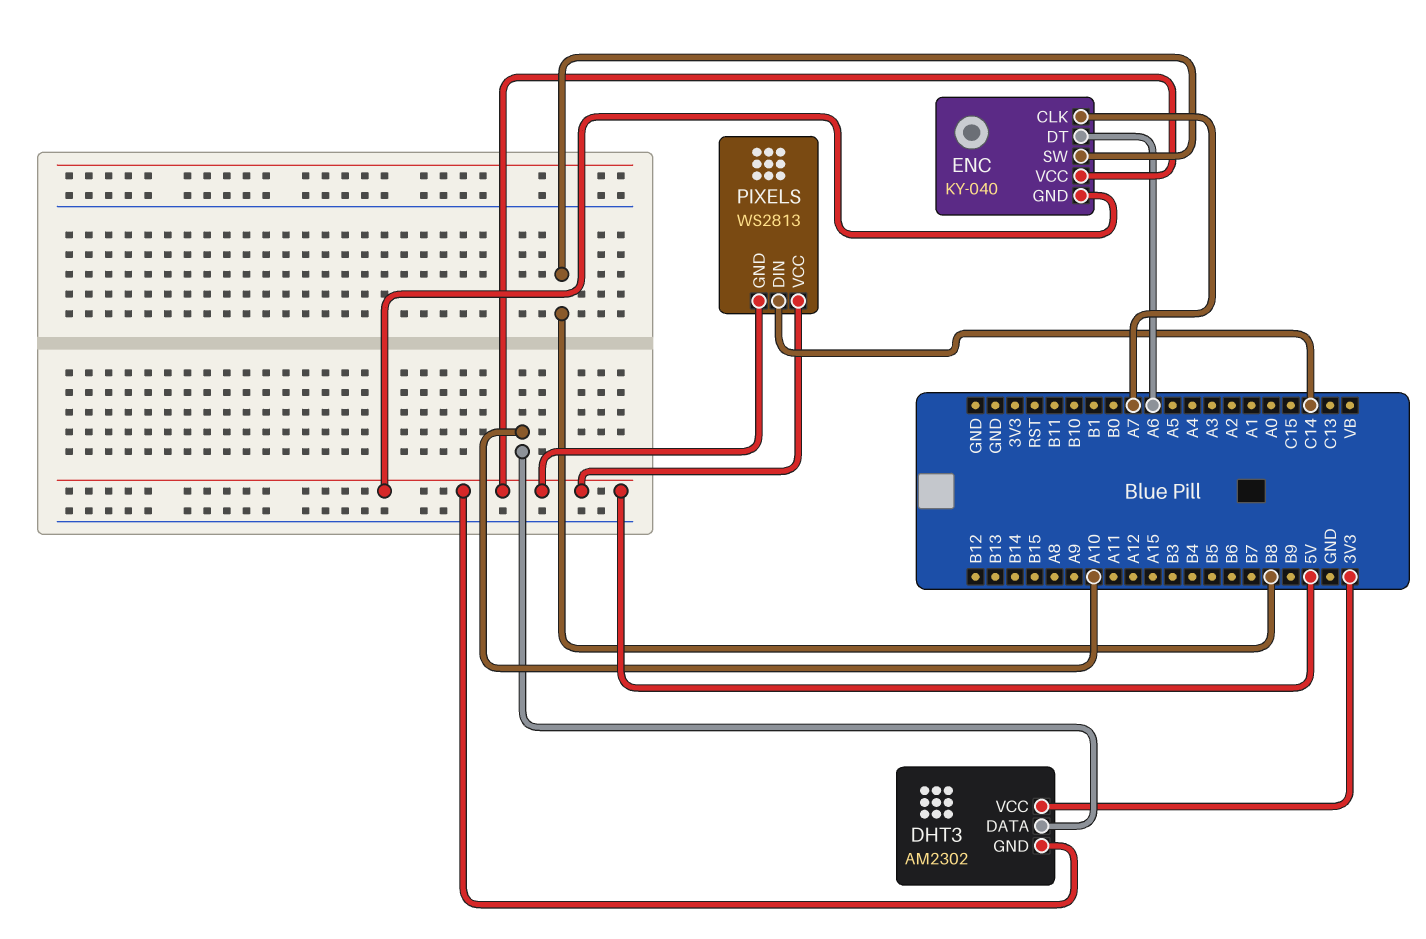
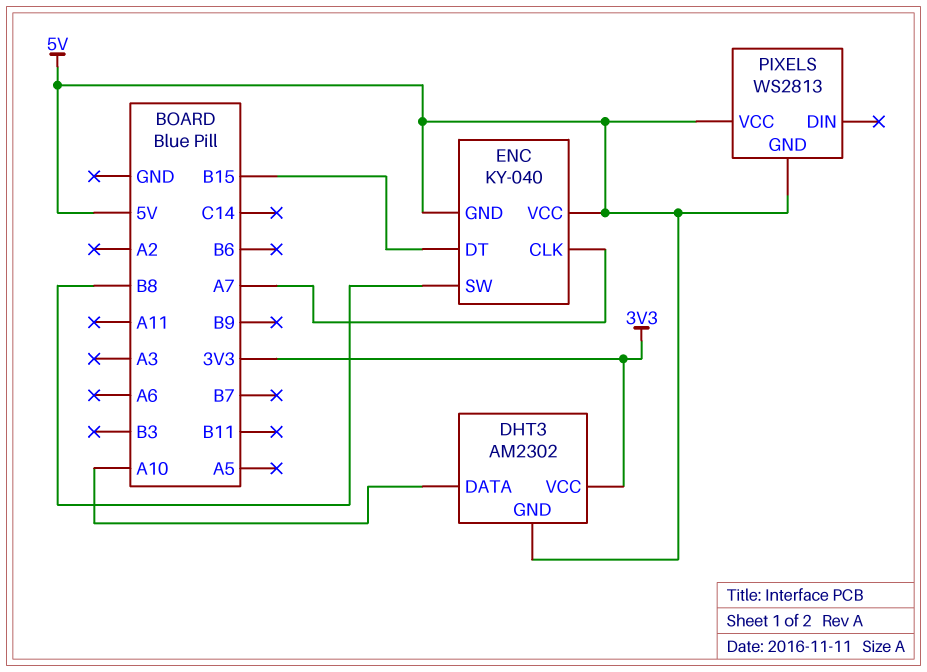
ENC pin DT: A6 -> B15
PIXELS pin DIN: C14 -> none

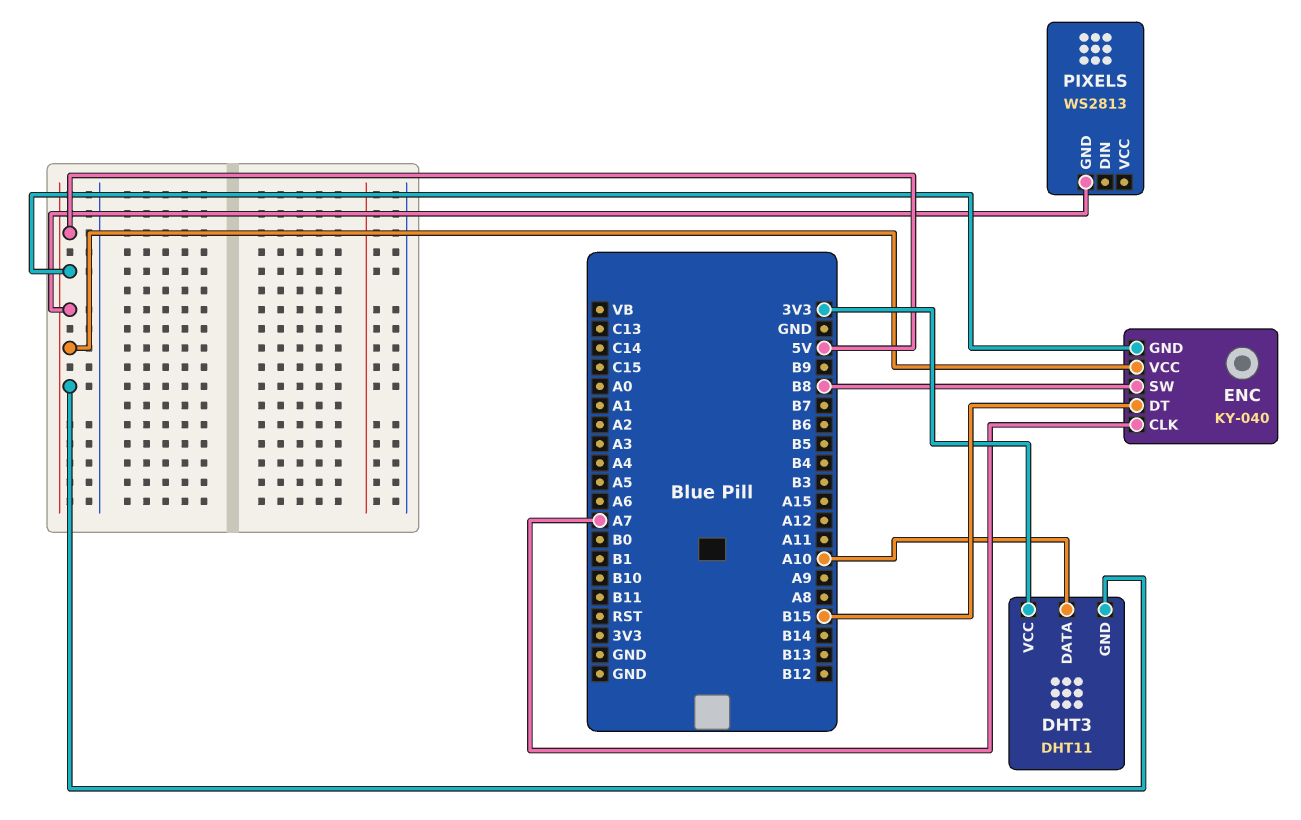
DHT3: AM2302 -> DHT11
PIXELS pin VCC: 5V -> none

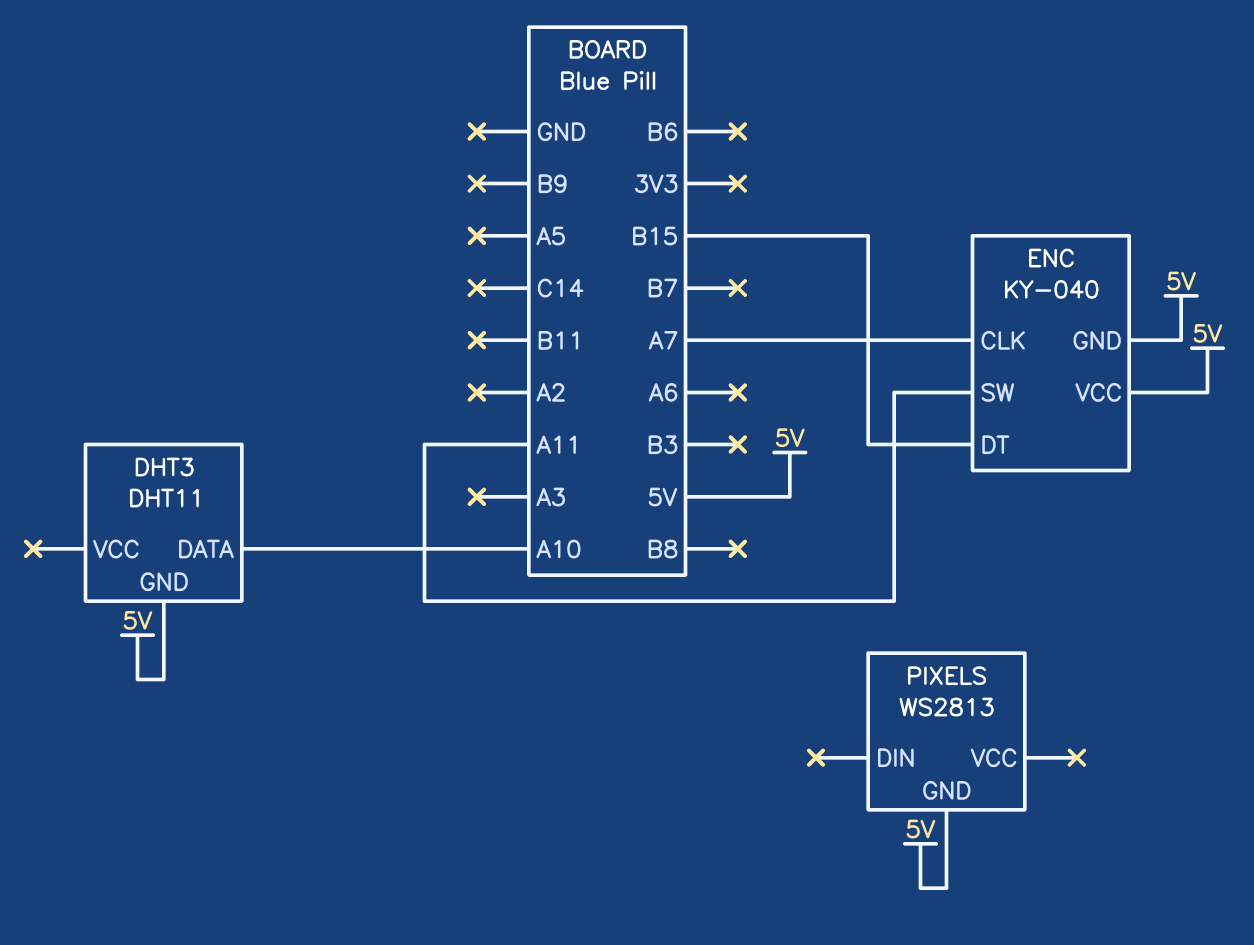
DHT3 pin VCC: 3V3 -> none
ENC pin SW: B8 -> A11

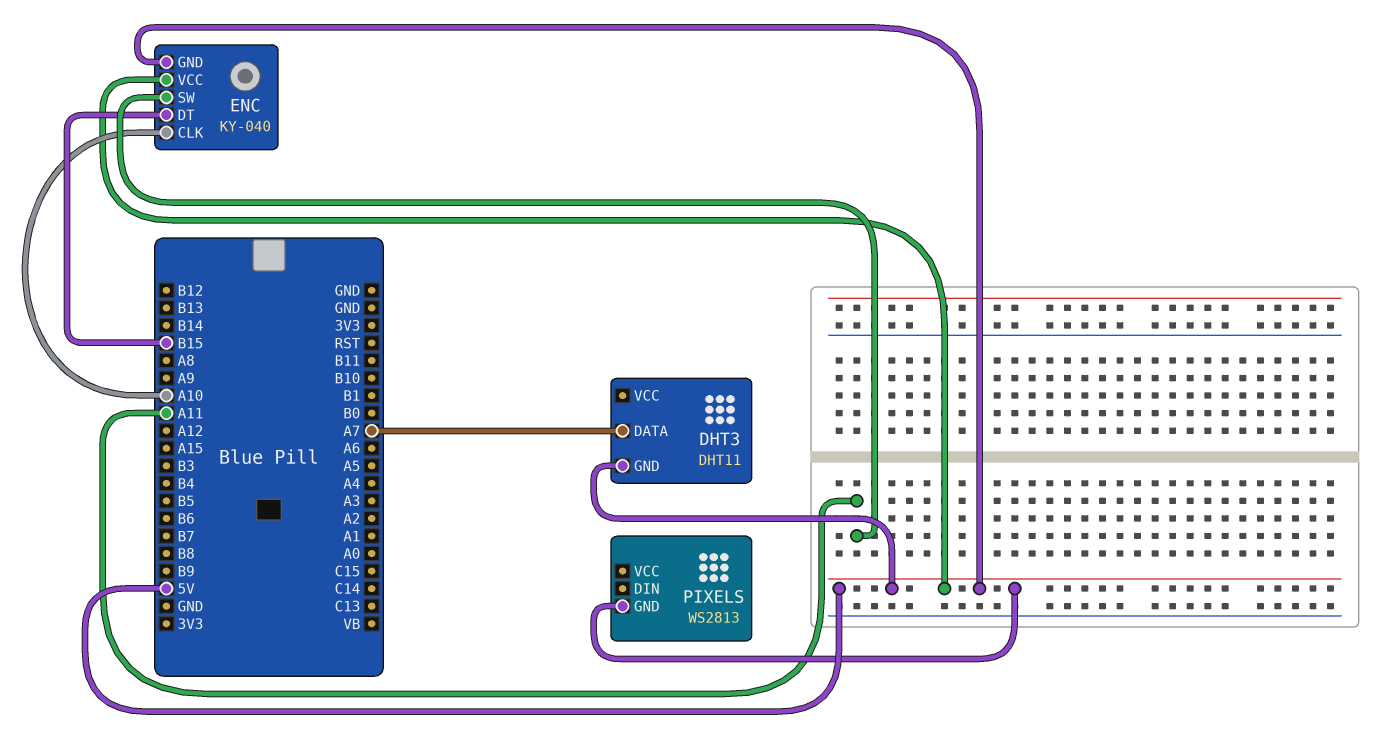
DHT3 pin DATA: A10 -> A7
ENC pin CLK: A7 -> A10

